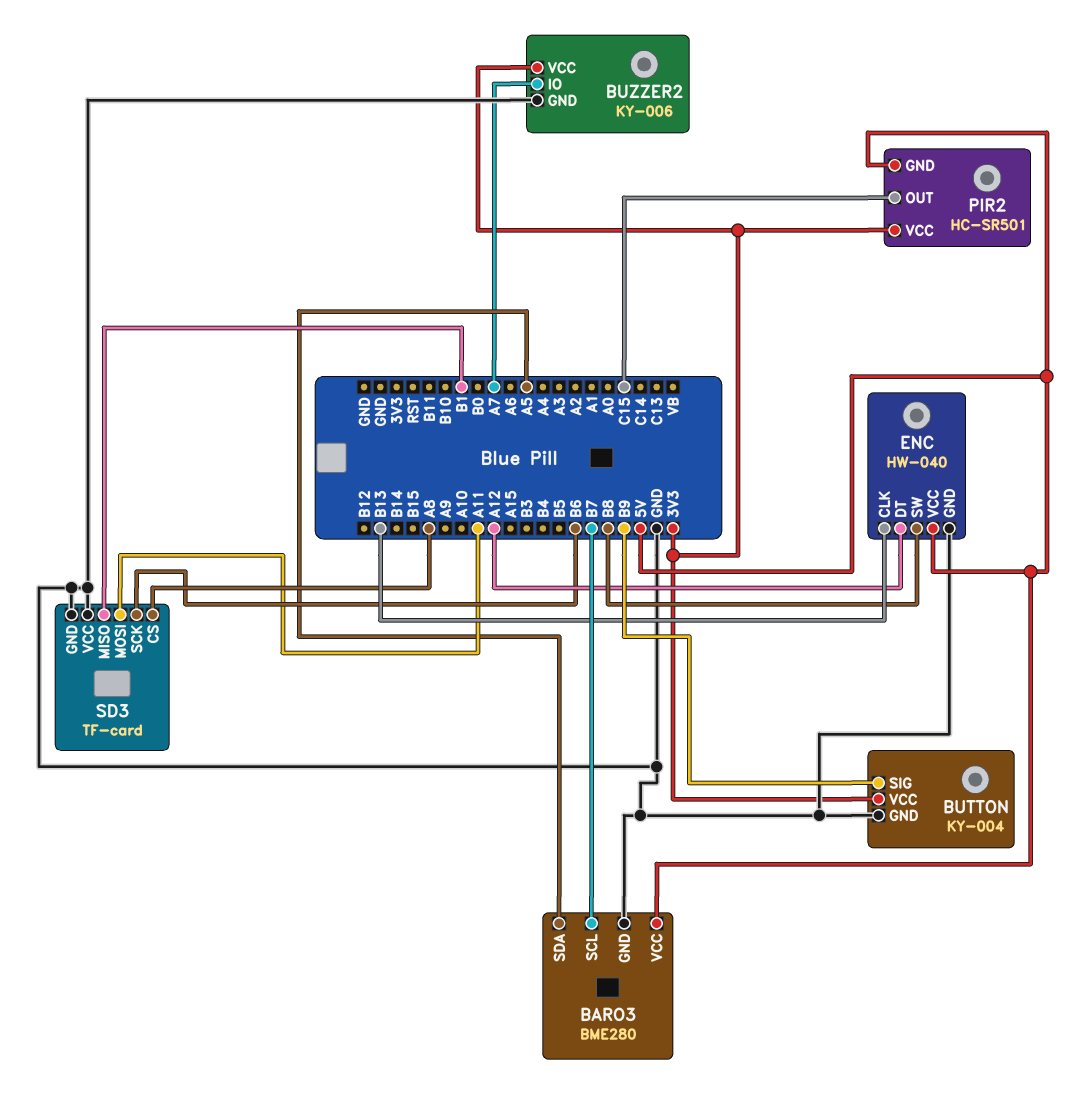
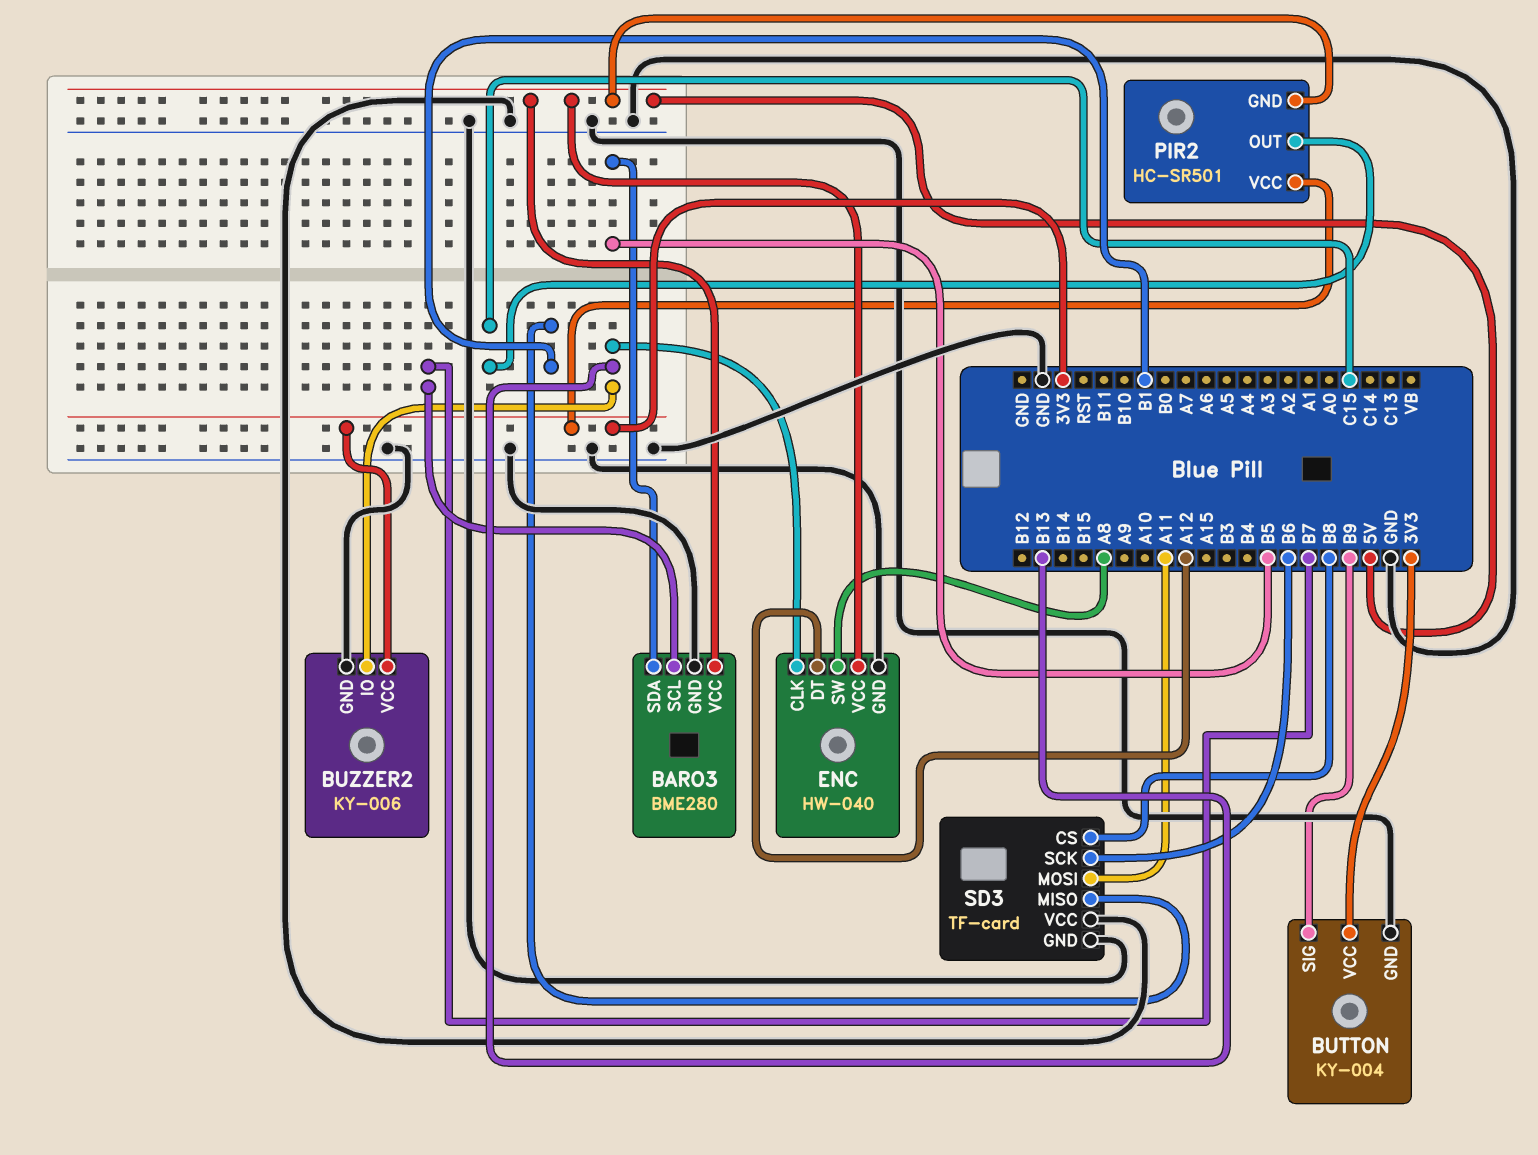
BARO3 pin SDA: A5 -> B5
BUZZER2 pin IO: A7 -> B13
ENC pin SW: B8 -> A8
SD3 pin CS: A8 -> B8

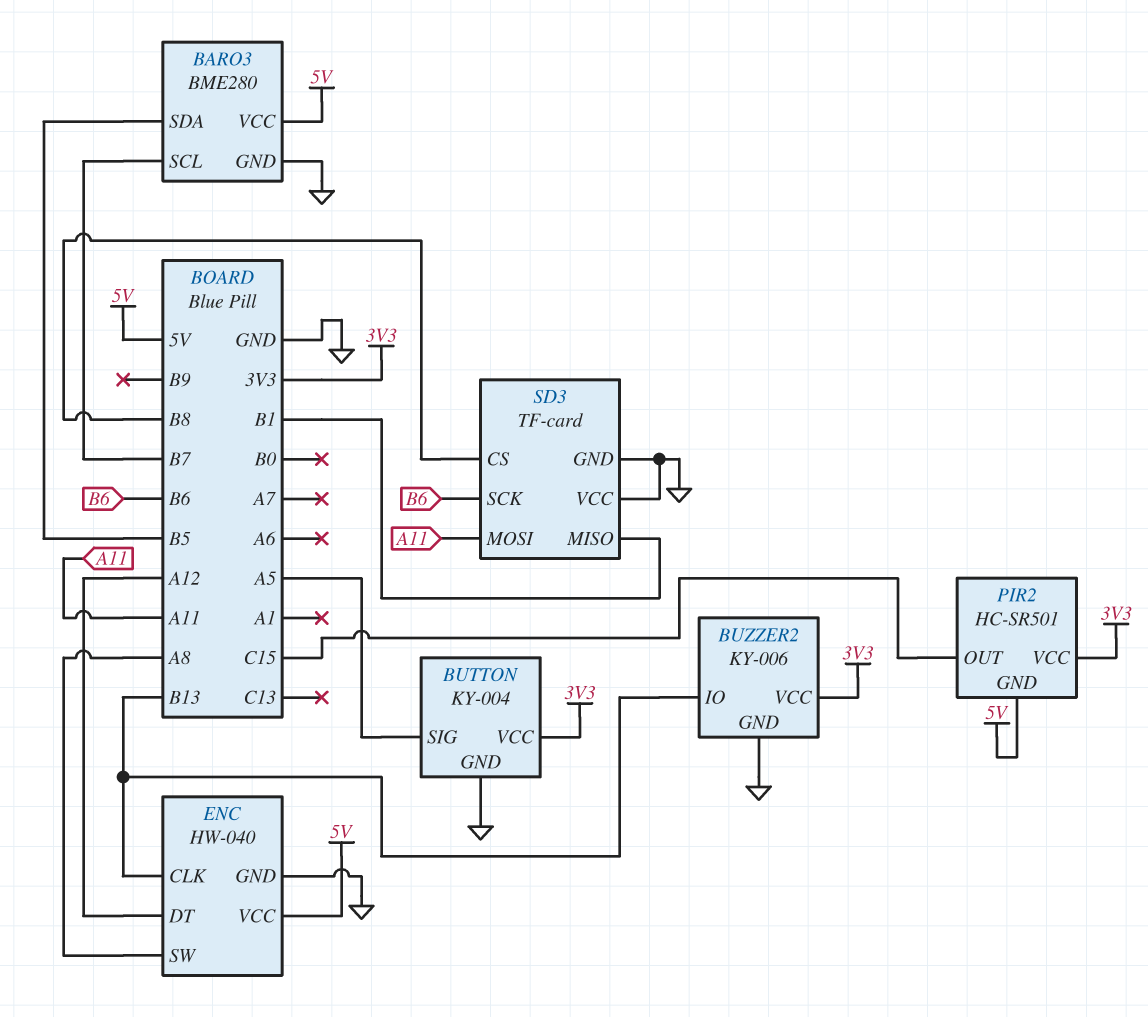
BUTTON pin SIG: B9 -> A5

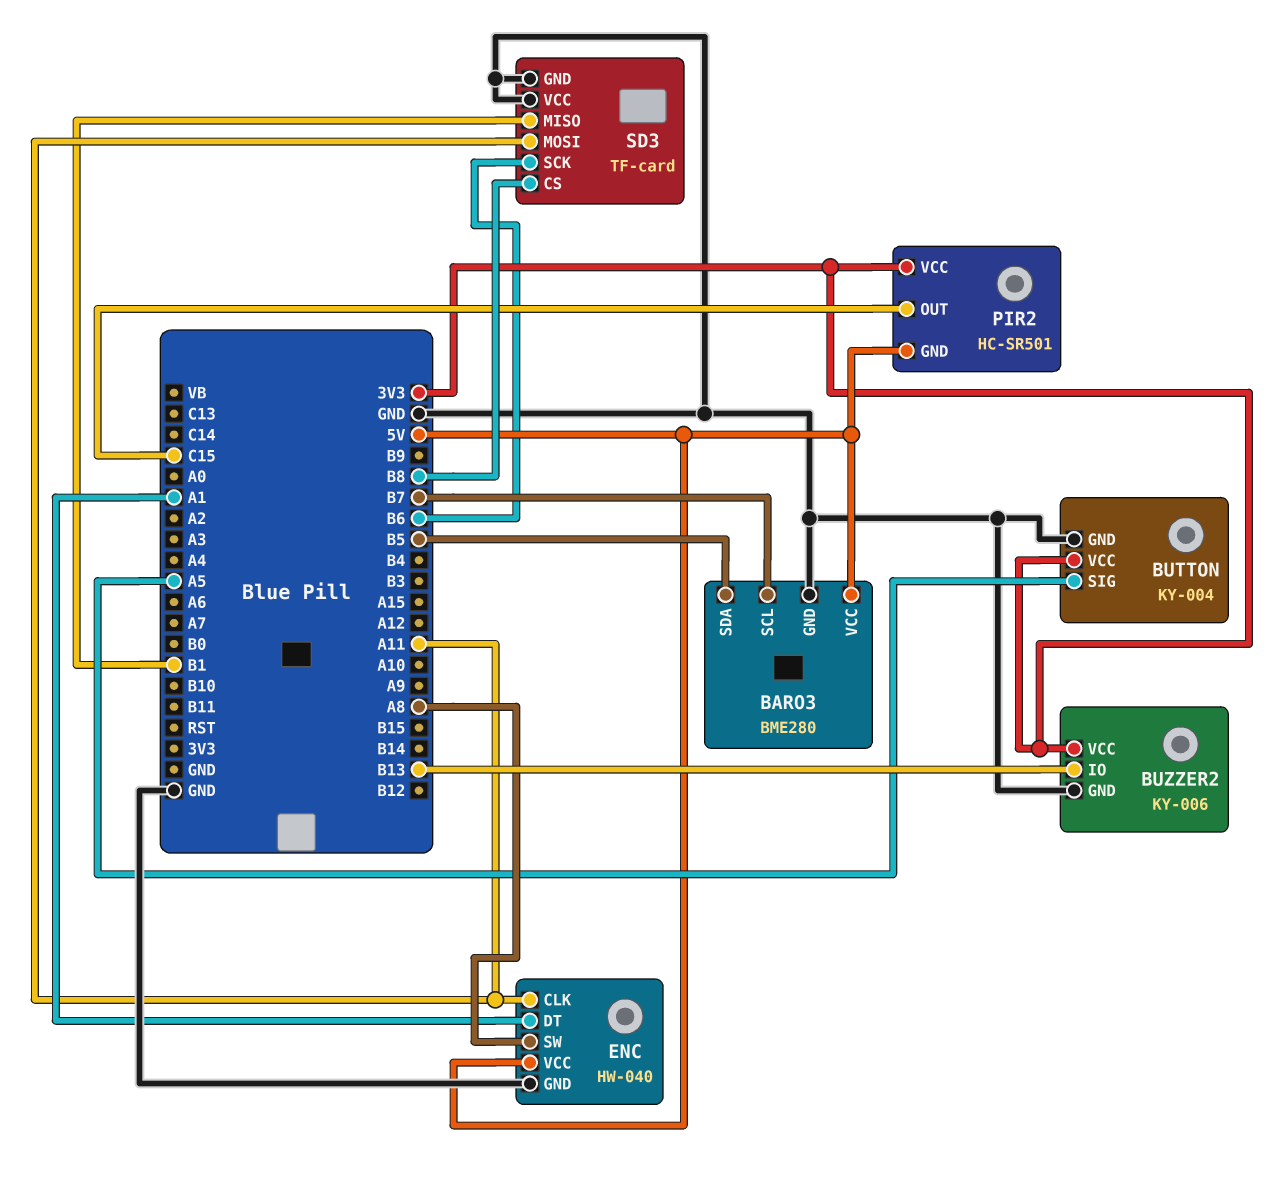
ENC pin CLK: B13 -> A11
ENC pin DT: A12 -> A1

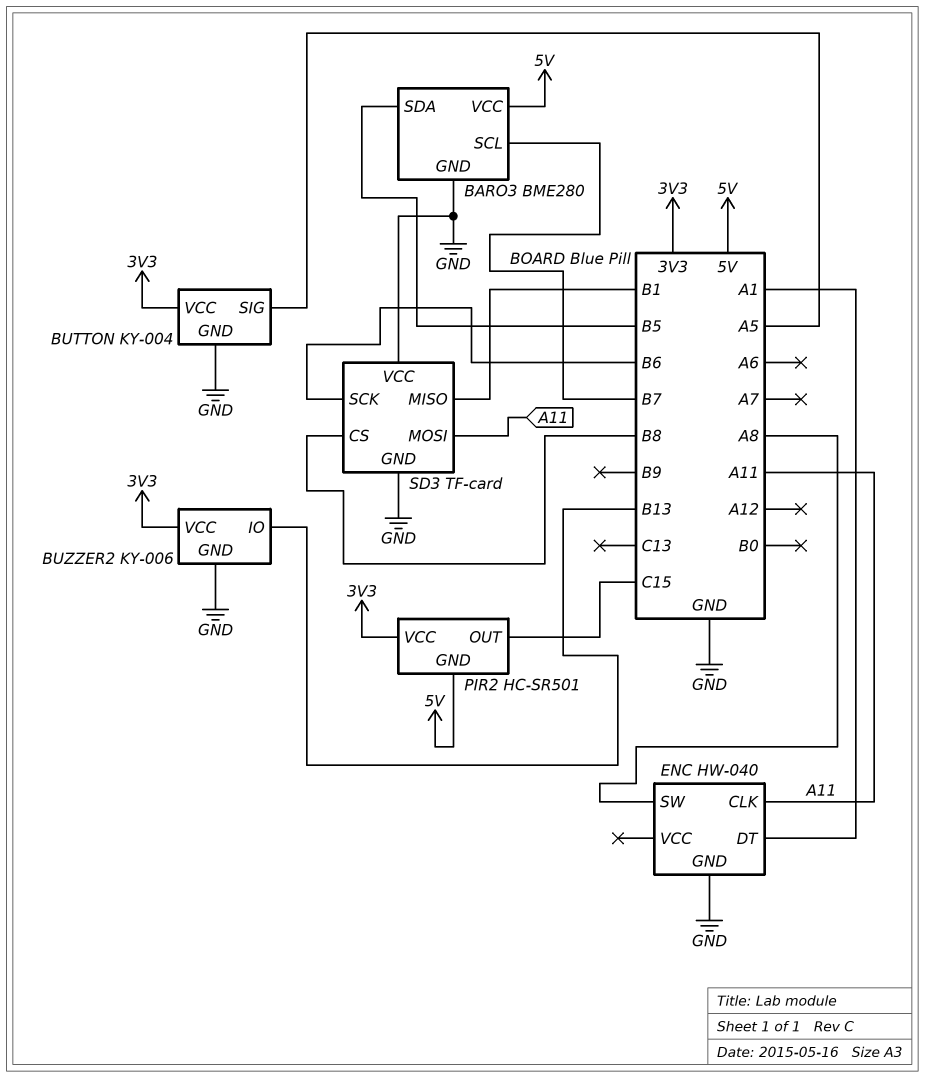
ENC pin VCC: 5V -> none

